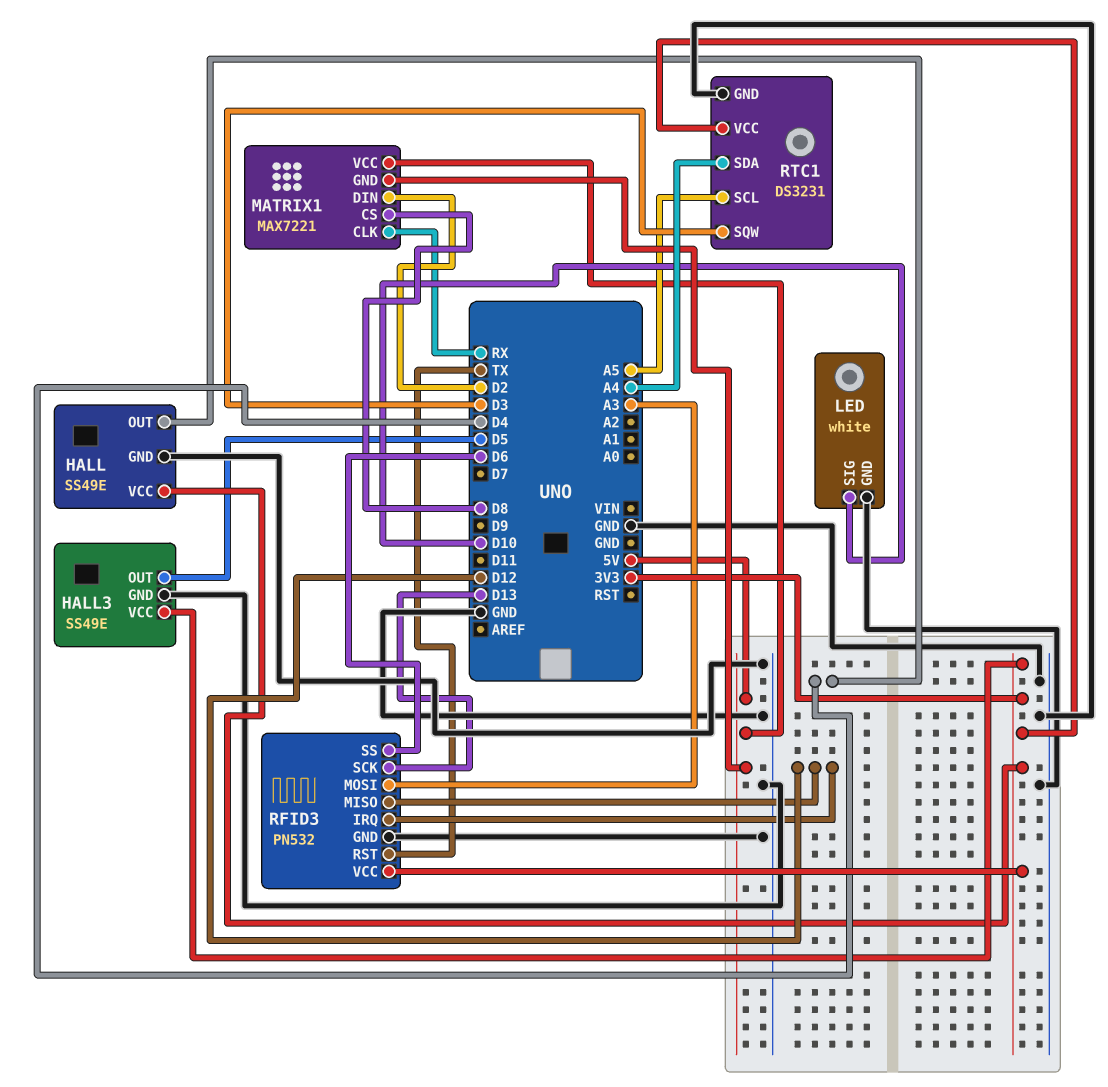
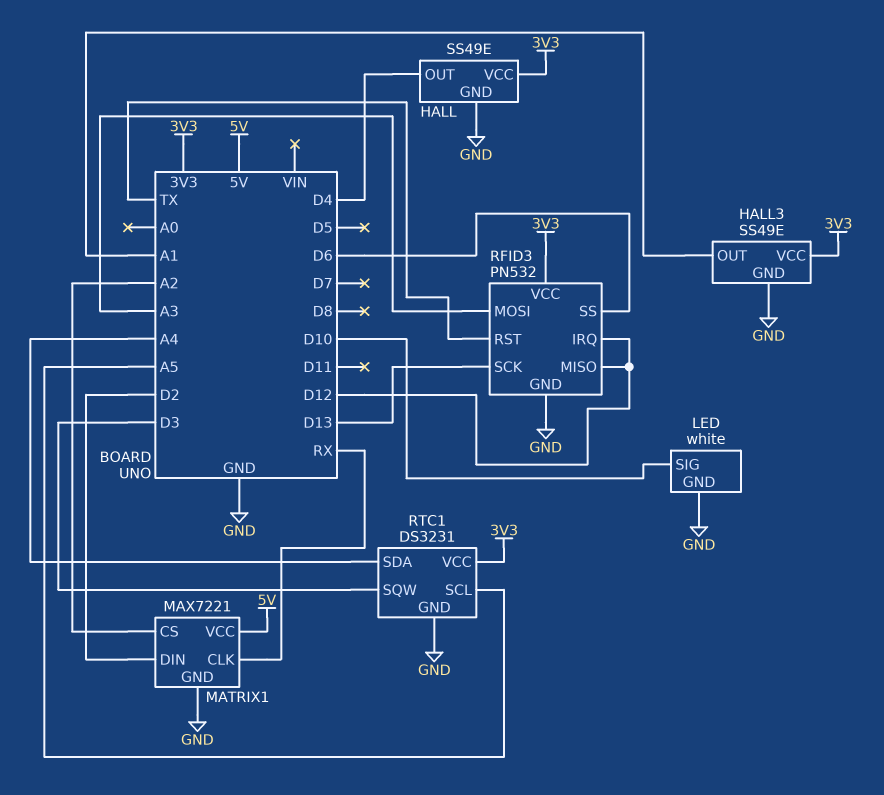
HALL3 pin OUT: D5 -> A1
MATRIX1 pin CS: D8 -> A2
MATRIX1 pin GND: 5V -> GND

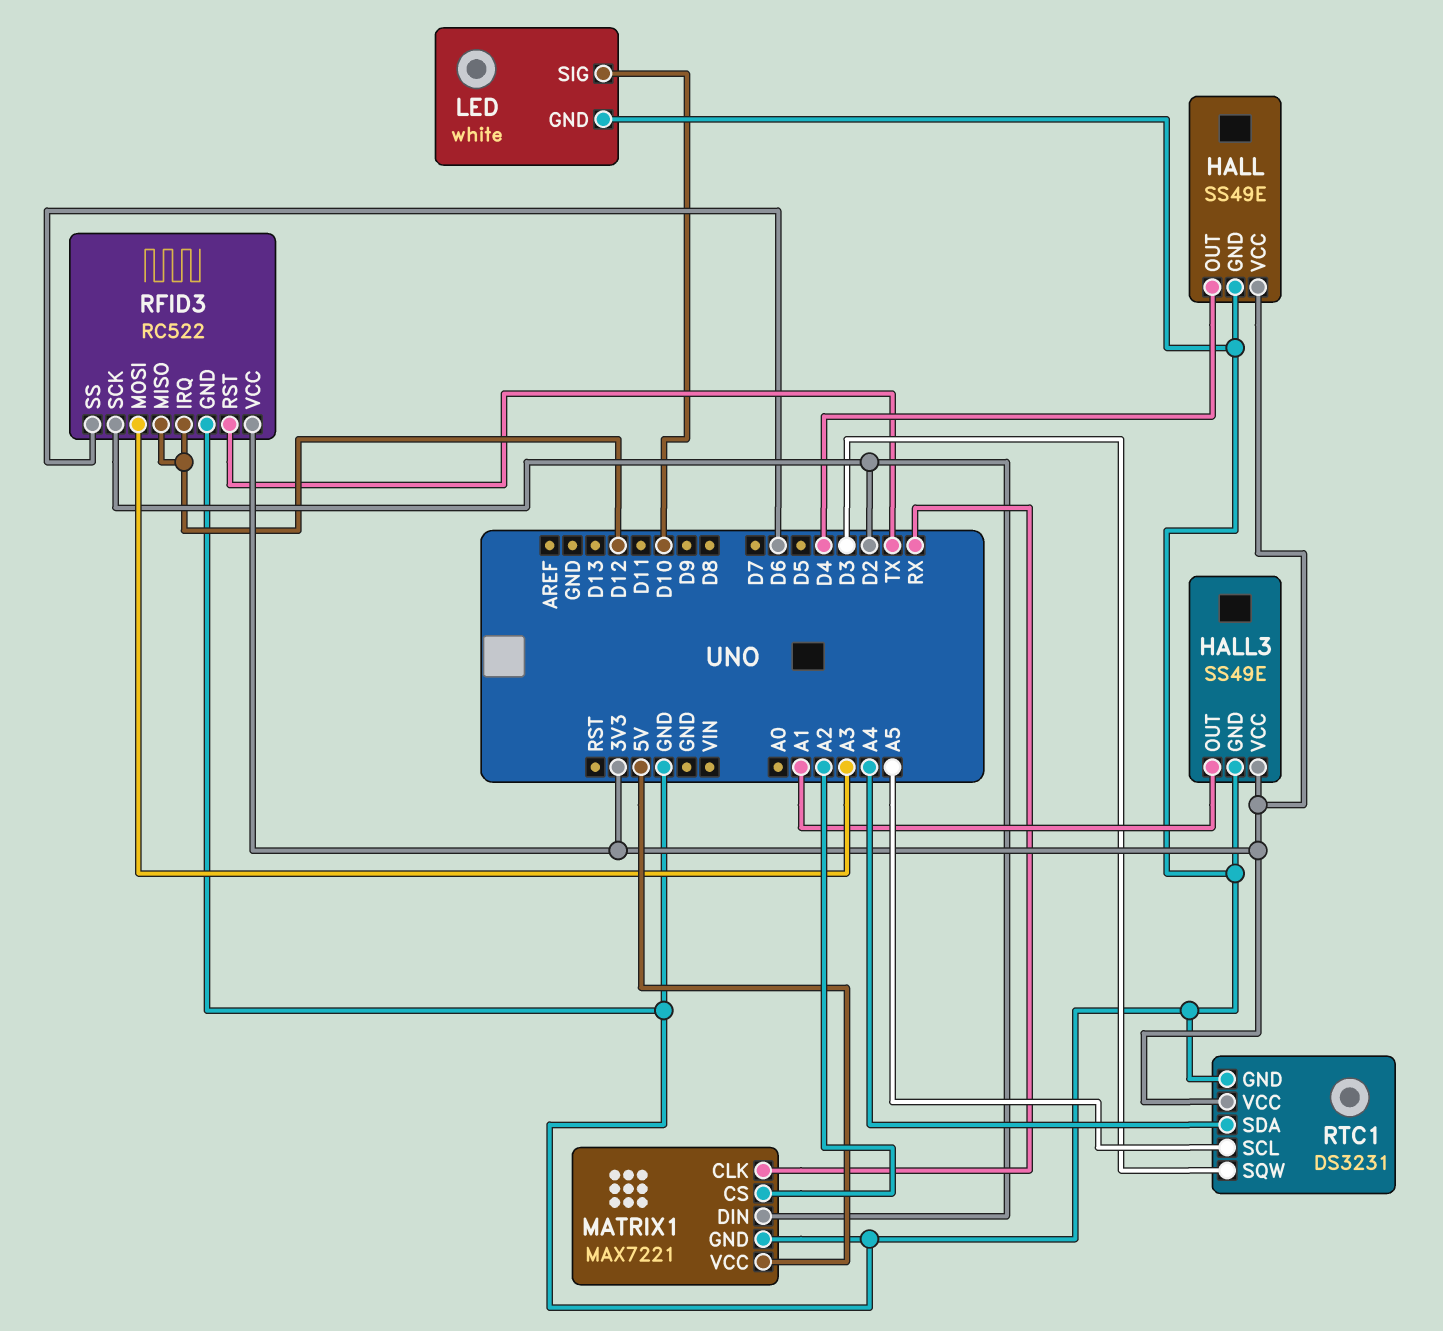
RFID3: PN532 -> RC522
RFID3 pin SCK: D13 -> D2

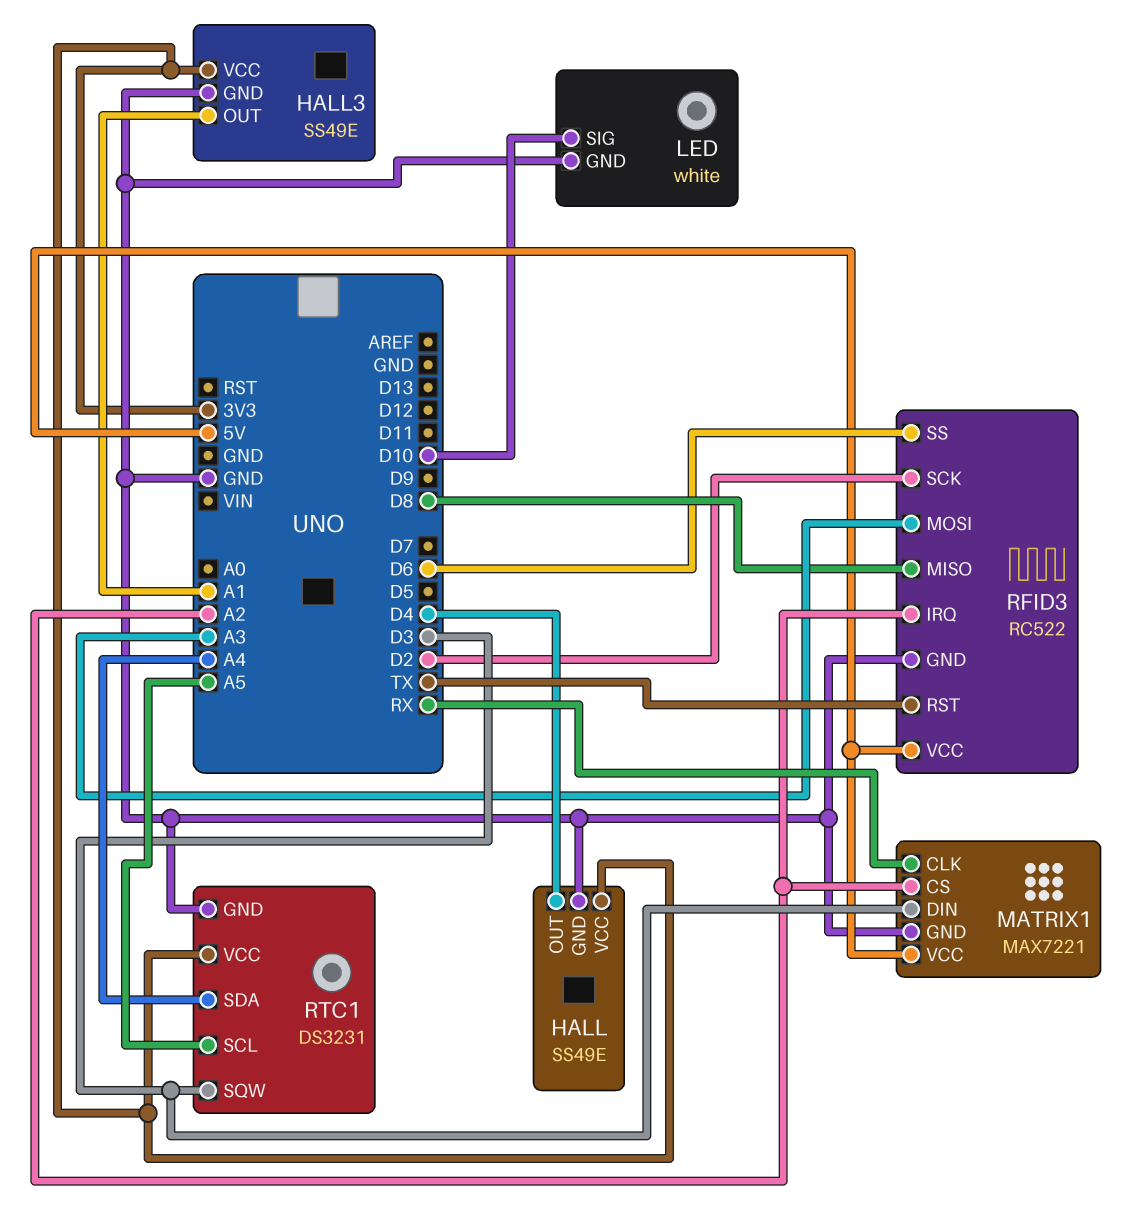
MATRIX1 pin DIN: D2 -> D3
RFID3 pin IRQ: D12 -> A2
RFID3 pin MISO: D12 -> D8
RFID3 pin VCC: 3V3 -> 5V

